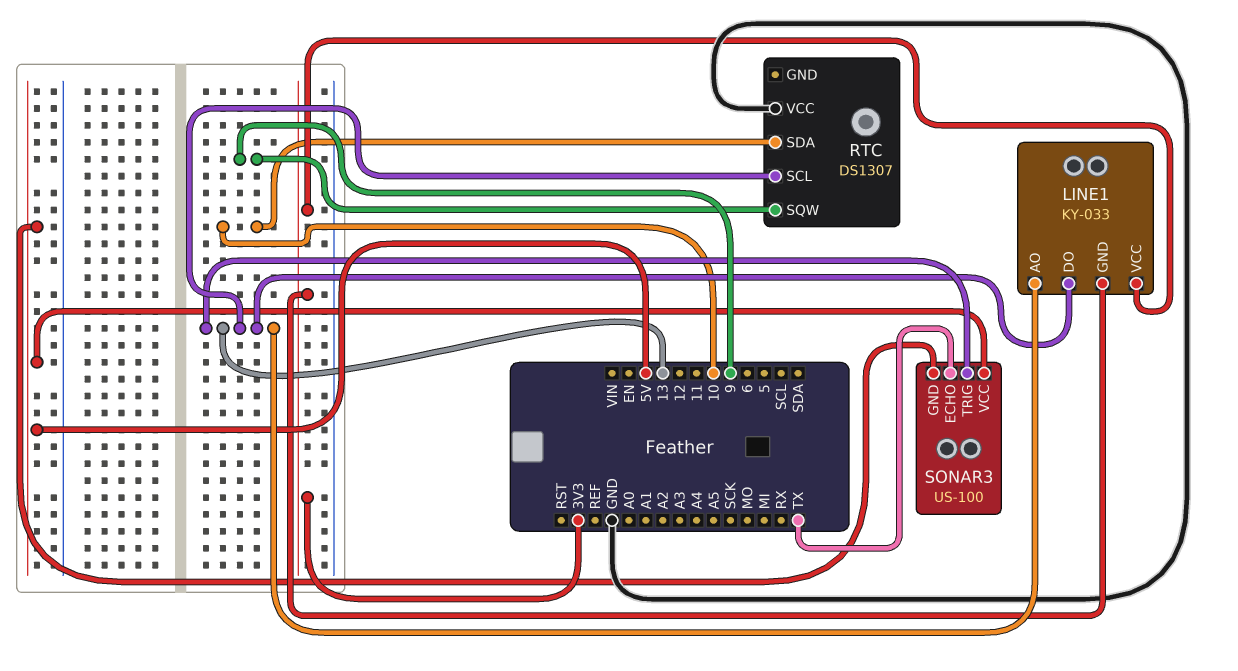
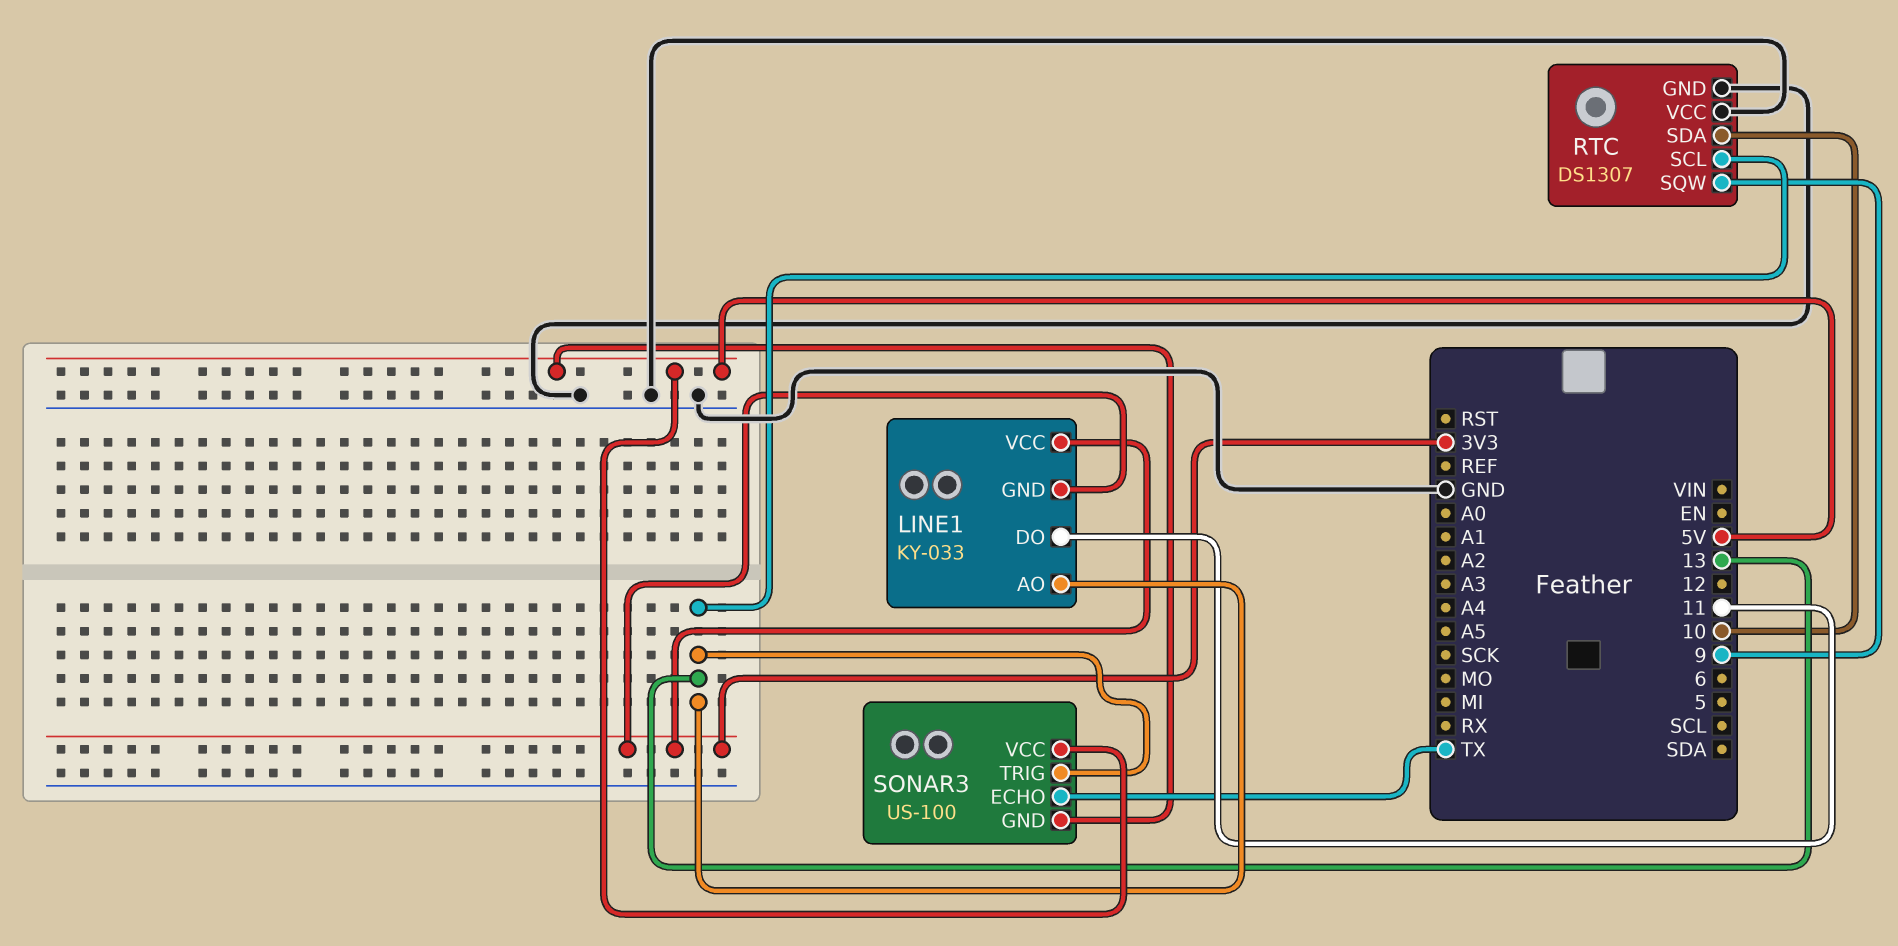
LINE1 pin DO: 13 -> 11
RTC pin GND: none -> GND

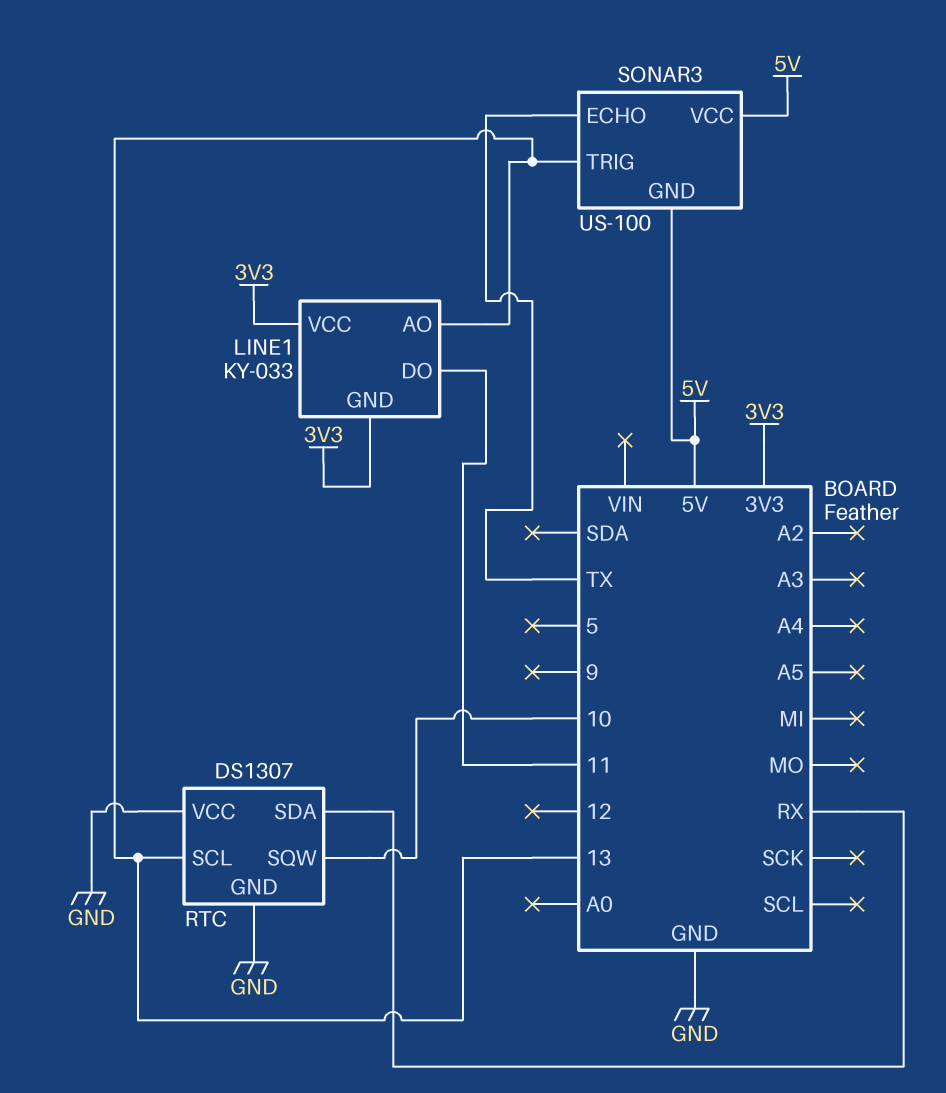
RTC pin SDA: 10 -> RX
RTC pin SQW: 9 -> 10

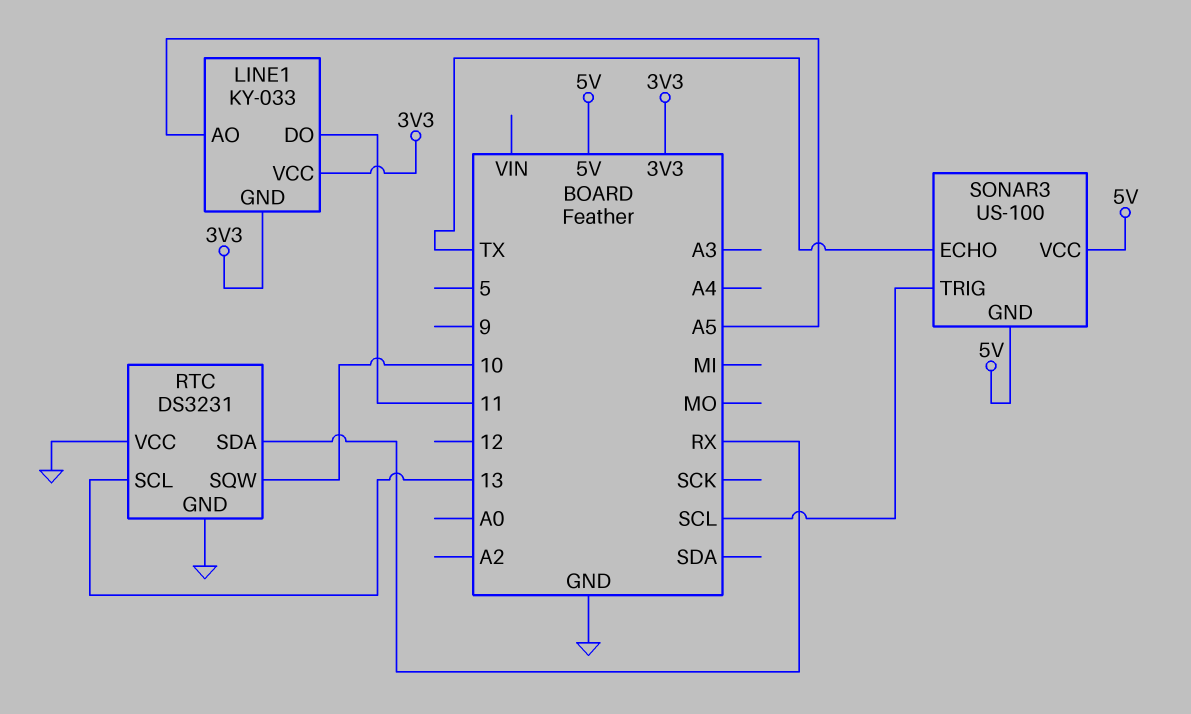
LINE1 pin AO: 13 -> A5
RTC: DS1307 -> DS3231
SONAR3 pin TRIG: 13 -> SCL

